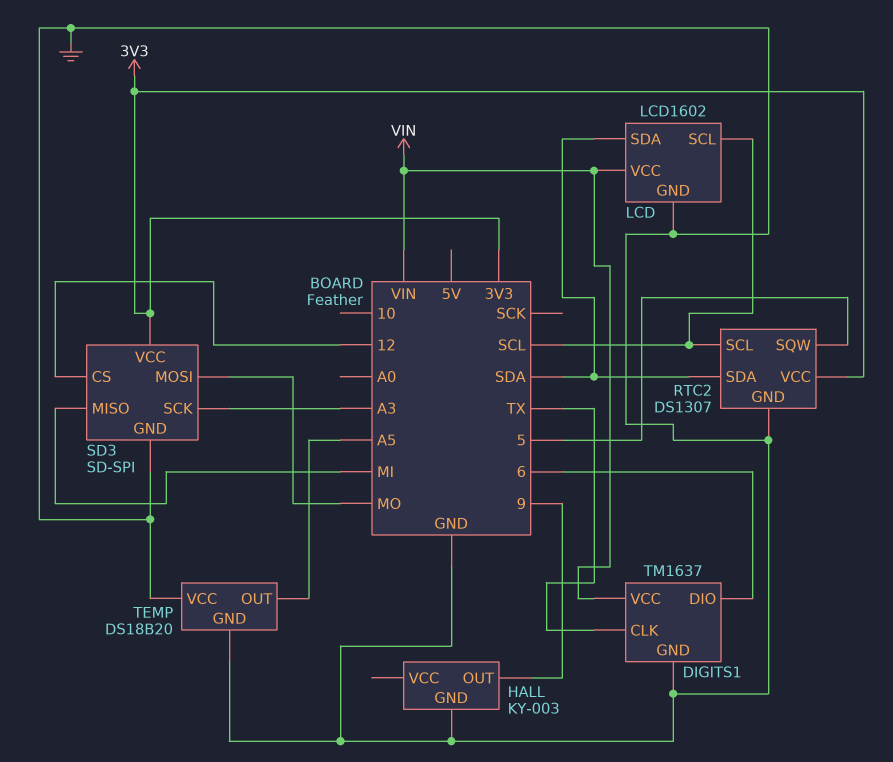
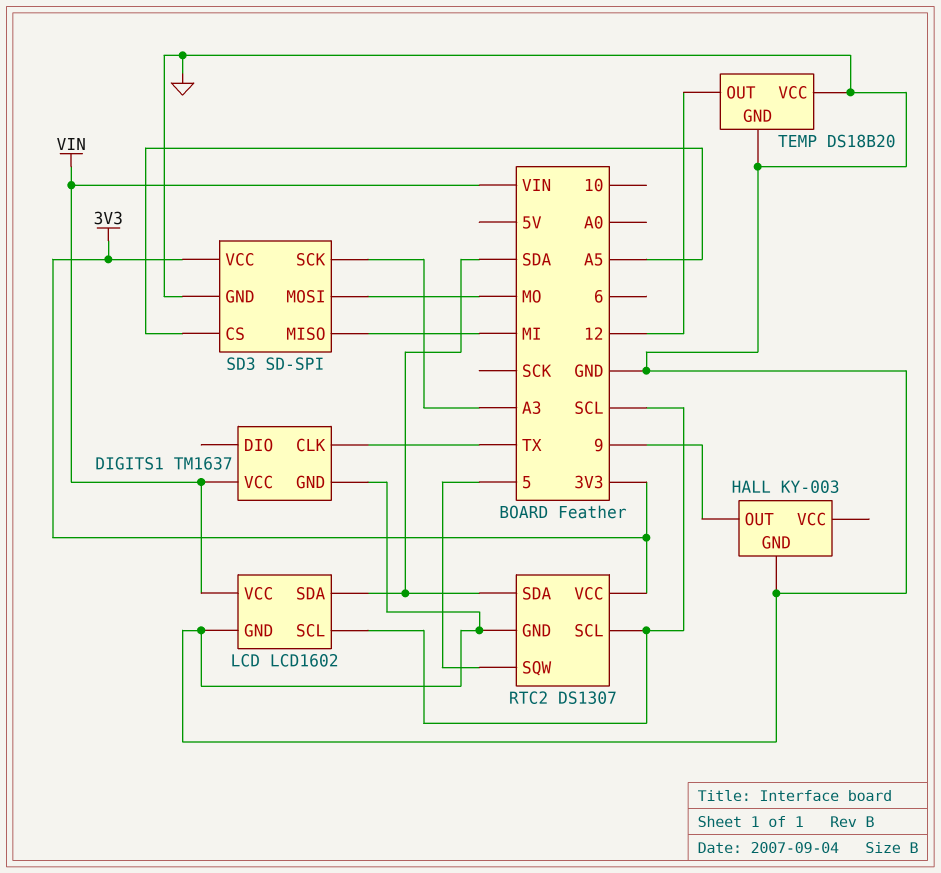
DIGITS1 pin DIO: 6 -> none
SD3 pin CS: 12 -> A5
TEMP pin OUT: A5 -> 12

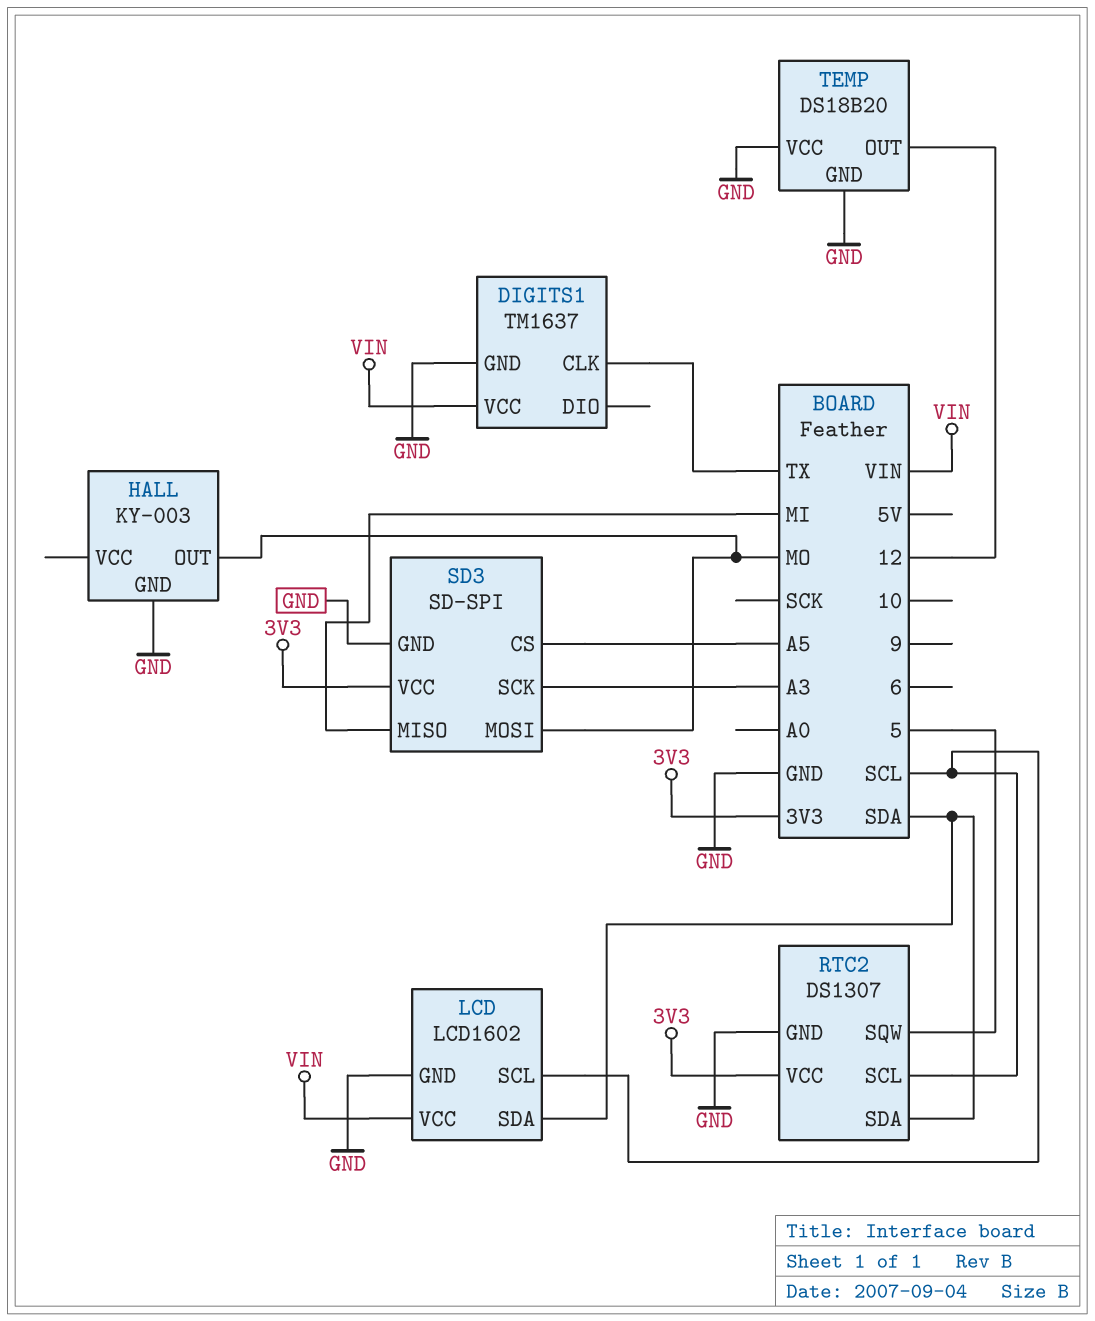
HALL pin OUT: 9 -> MO

